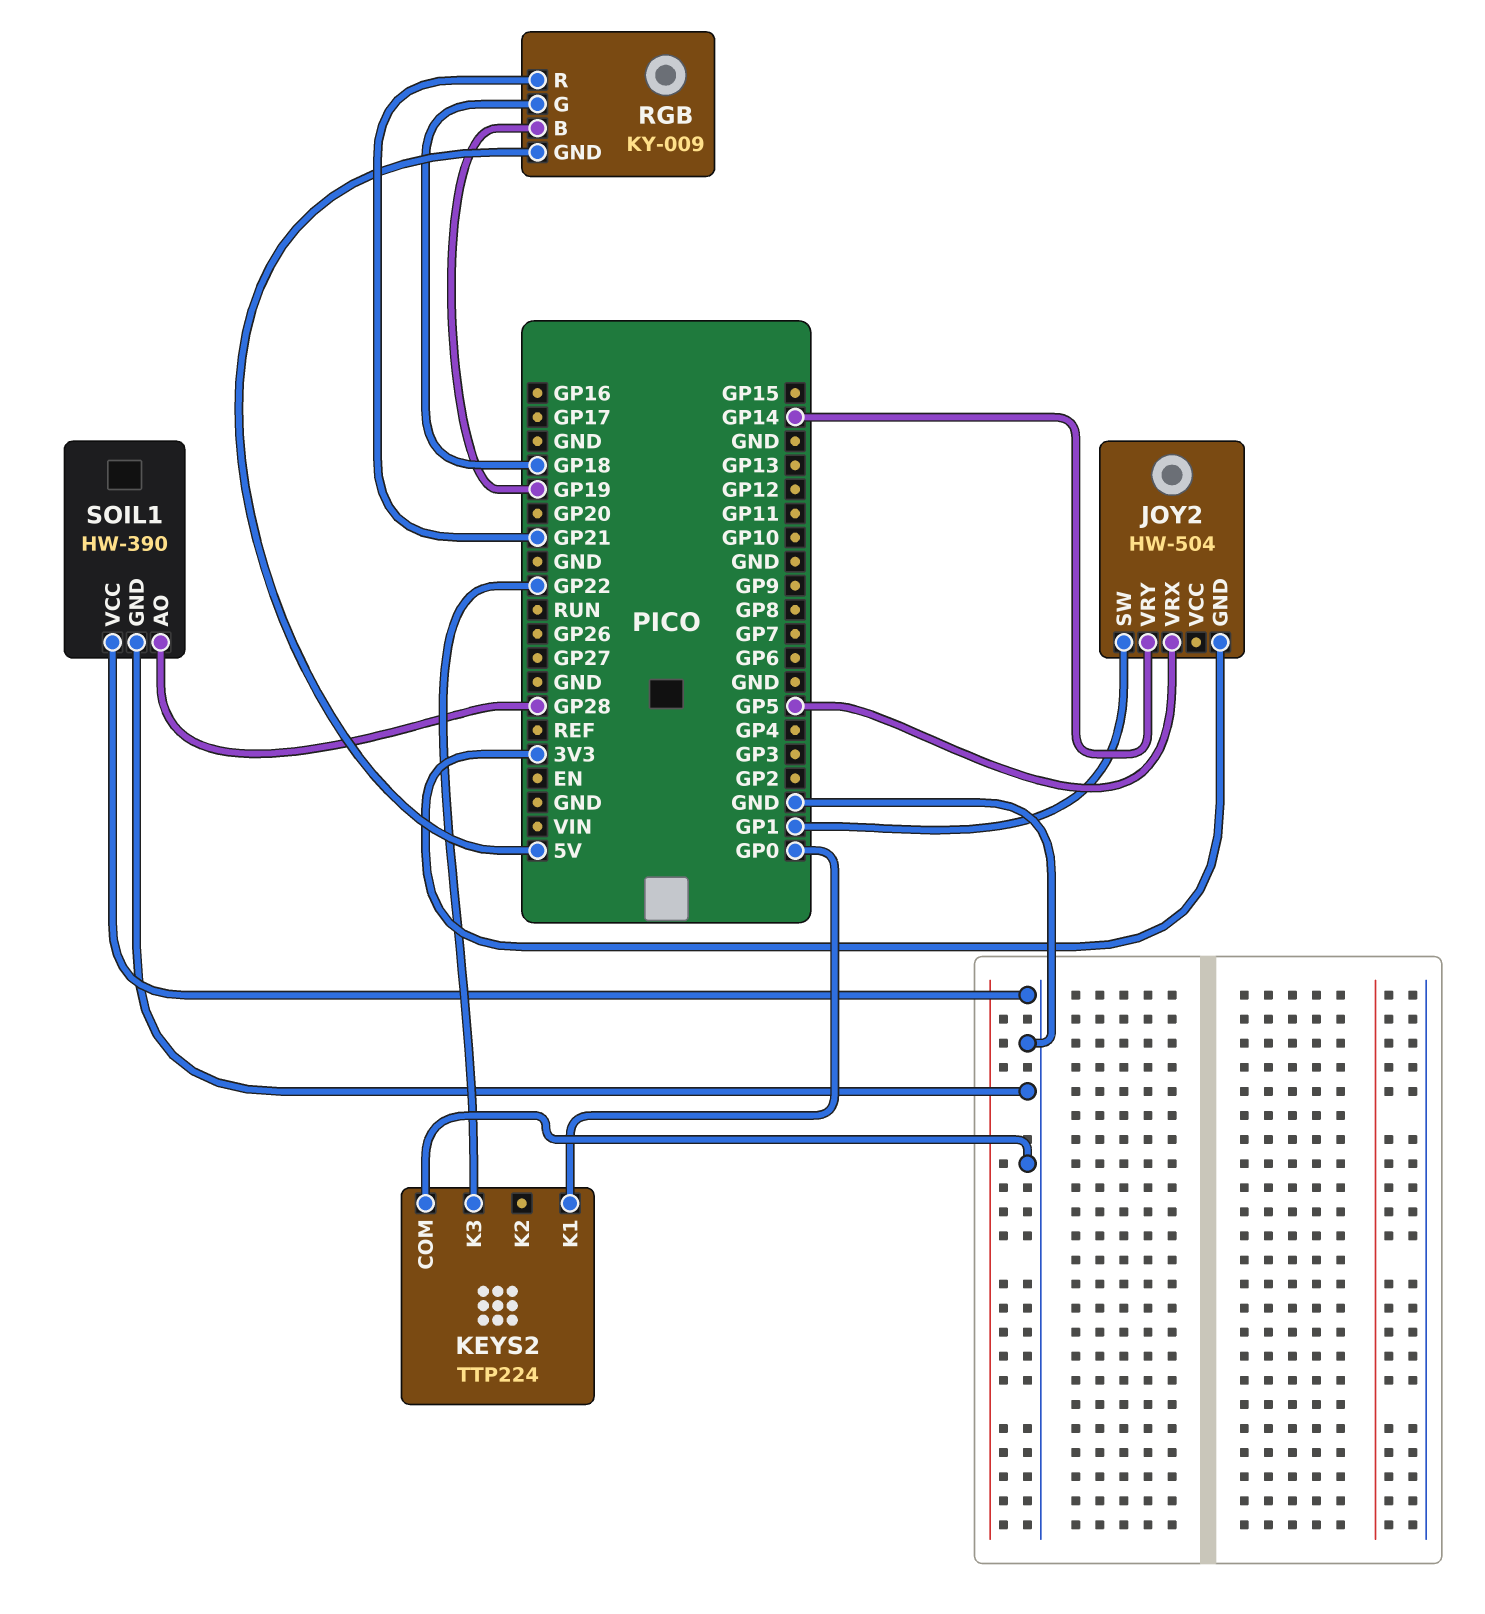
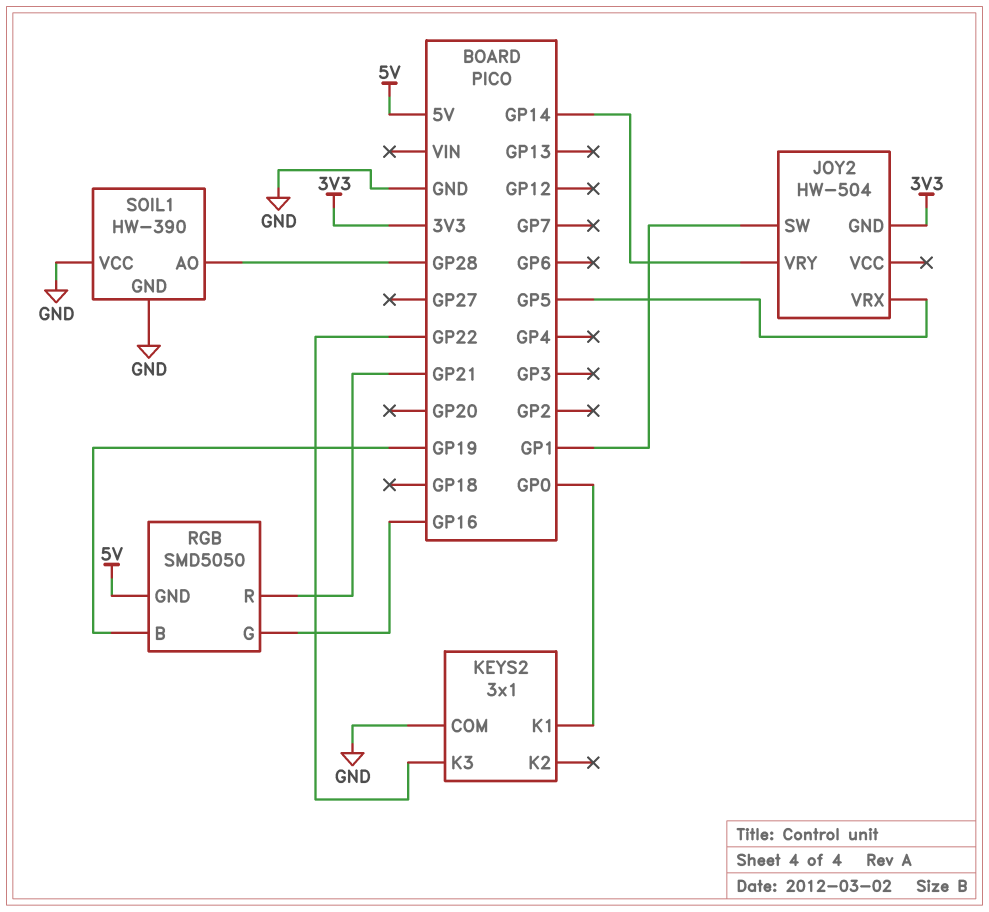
KEYS2: TTP224 -> 3x1
RGB: KY-009 -> SMD5050
RGB pin G: GP18 -> GP16

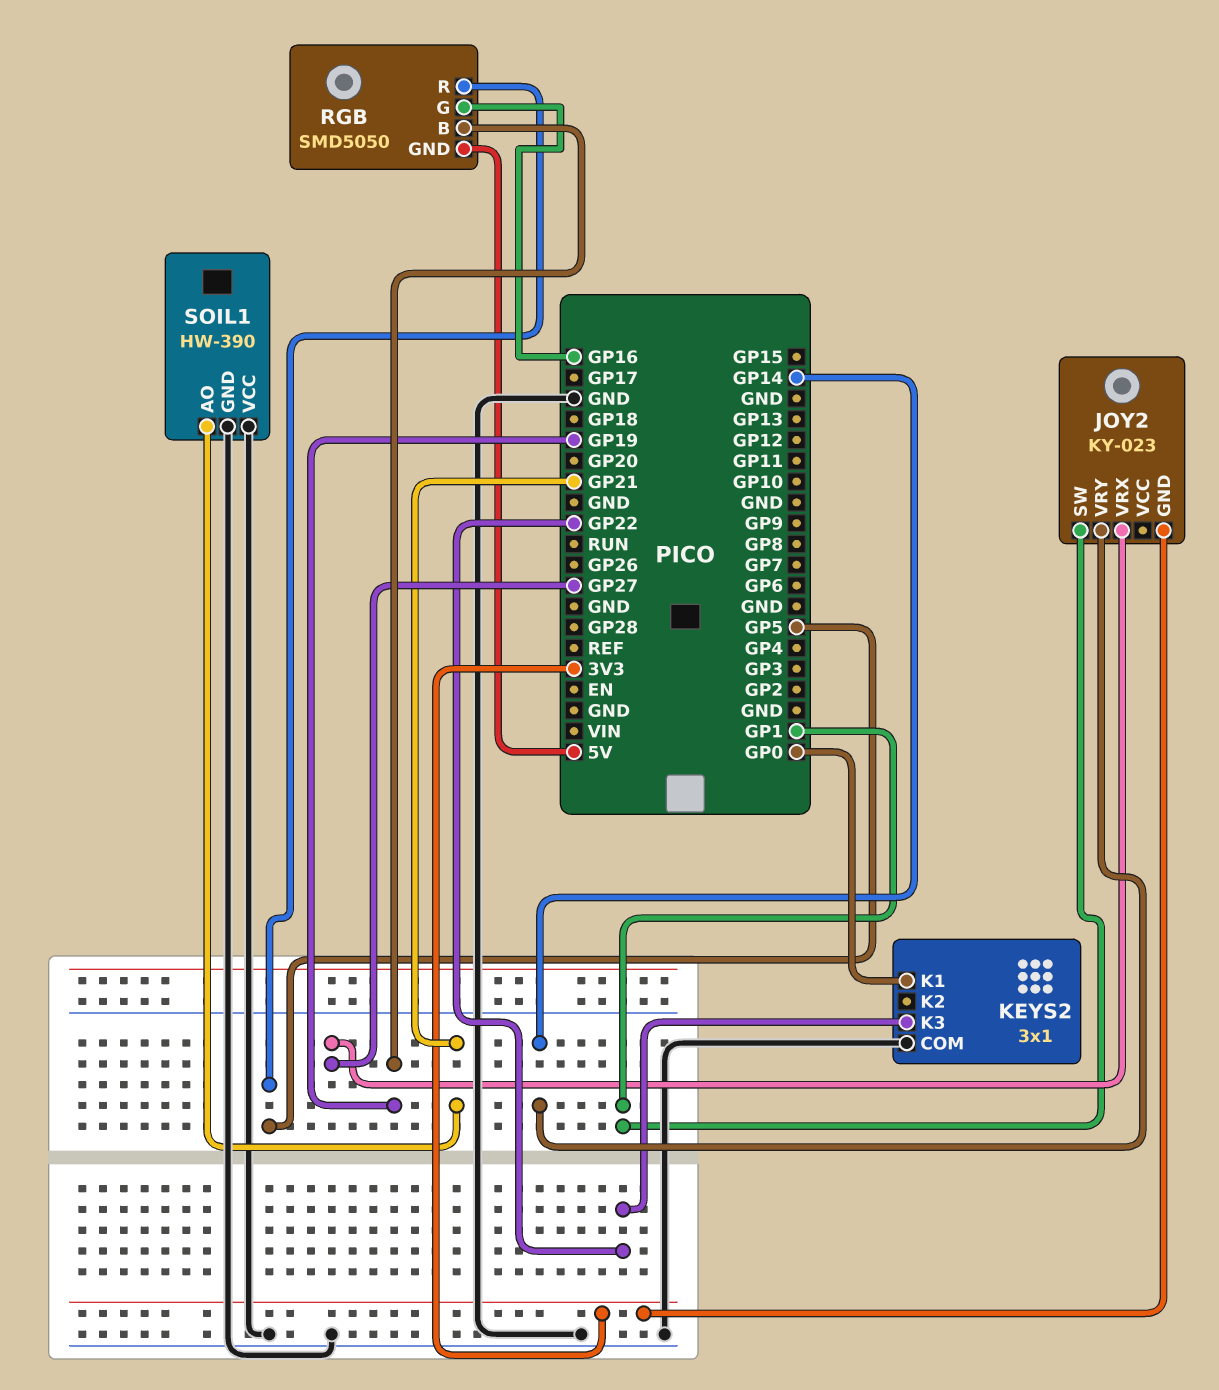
JOY2: HW-504 -> KY-023
JOY2 pin VRX: GP5 -> GP27
RGB pin R: GP21 -> GP5
SOIL1 pin AO: GP28 -> GP21

